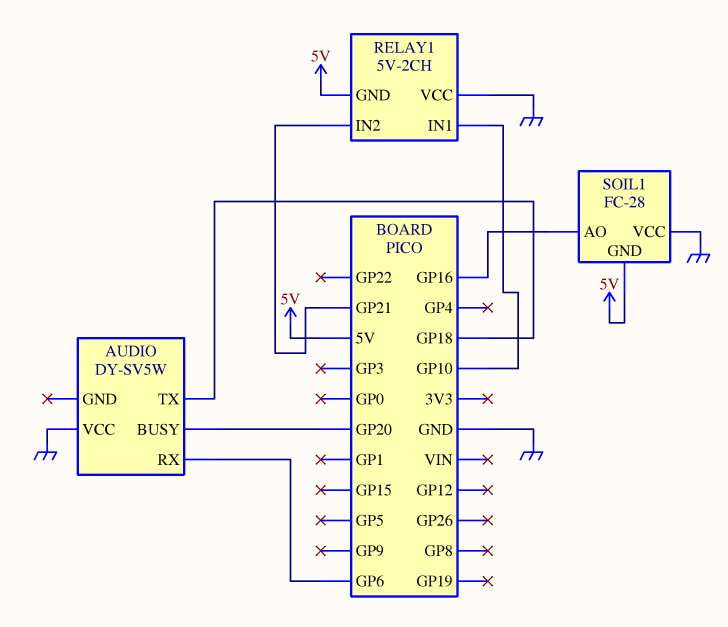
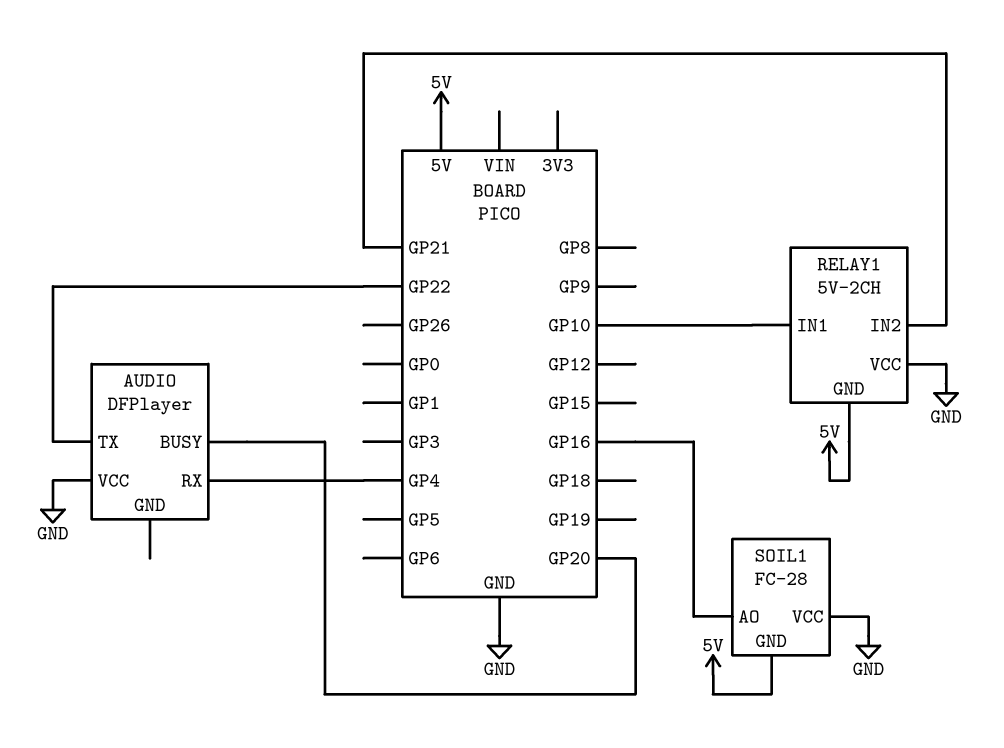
AUDIO: DY-SV5W -> DFPlayer
AUDIO pin RX: GP6 -> GP4
AUDIO pin TX: GP18 -> GP22

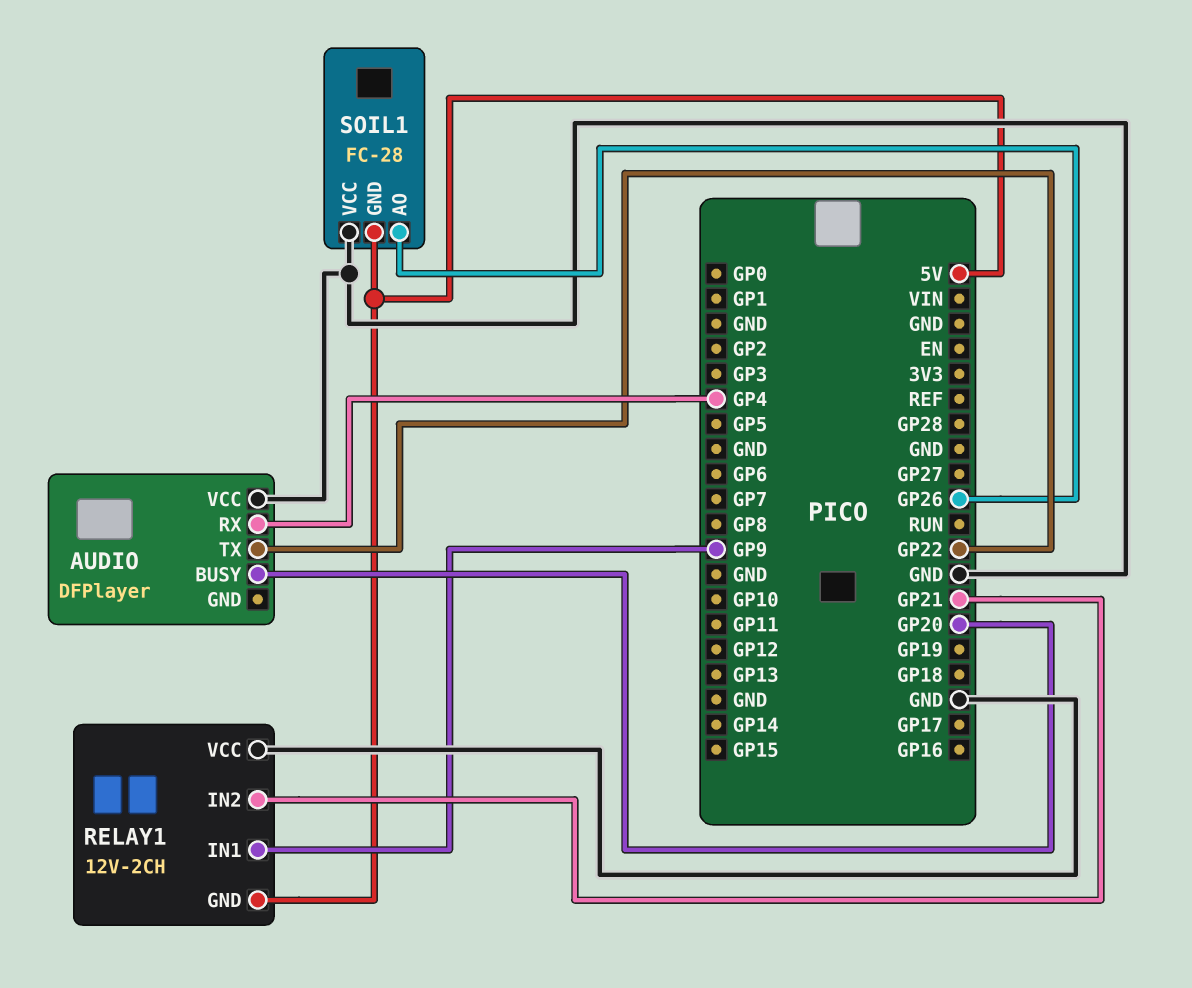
RELAY1: 5V-2CH -> 12V-2CH
RELAY1 pin IN1: GP10 -> GP9
SOIL1 pin AO: GP16 -> GP26

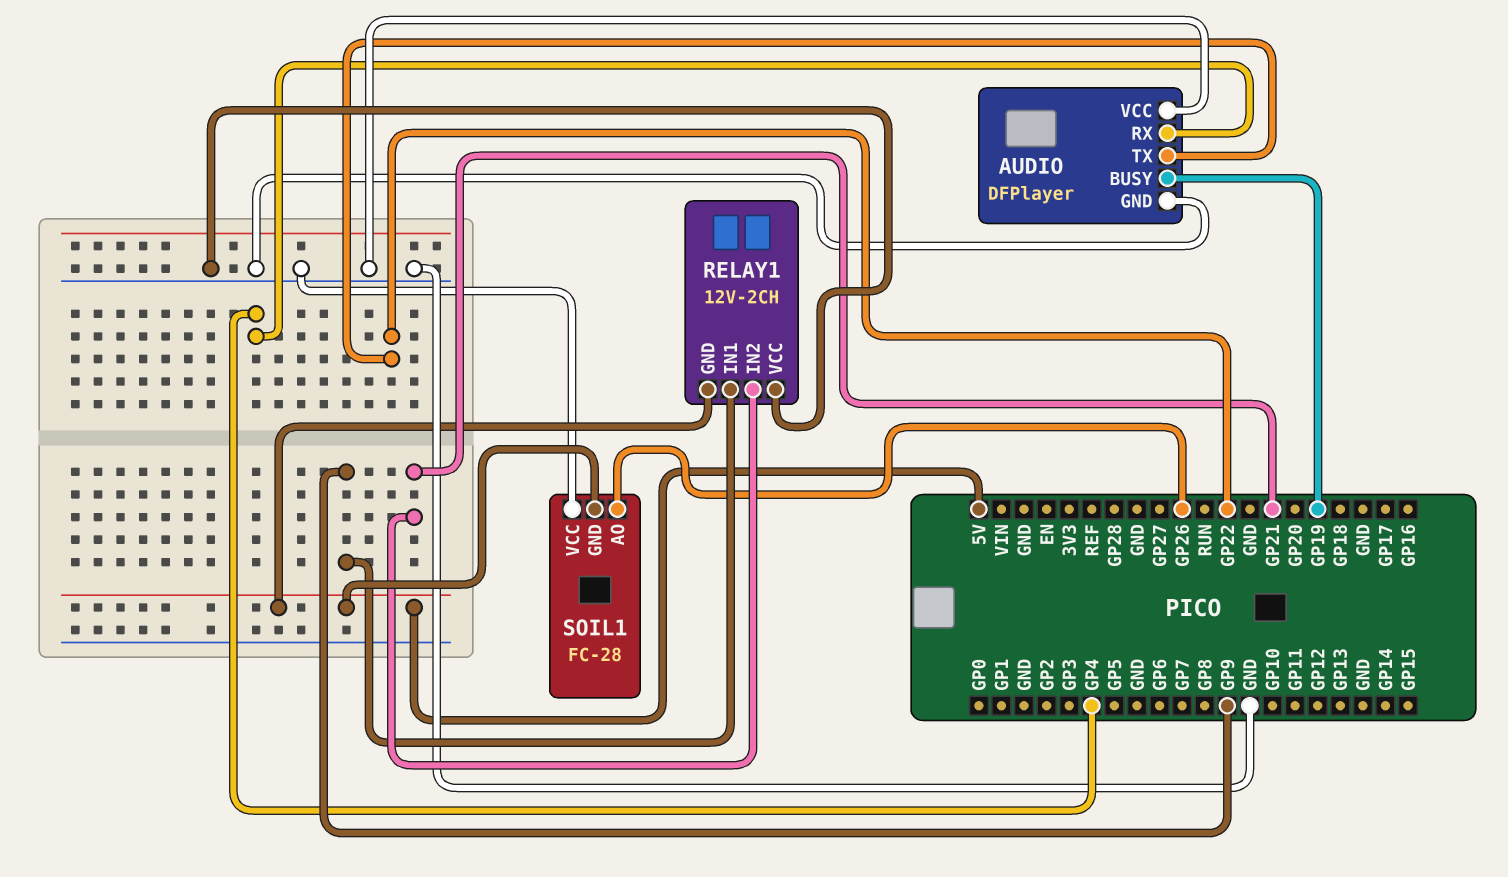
AUDIO pin BUSY: GP20 -> GP19
AUDIO pin GND: none -> GND

